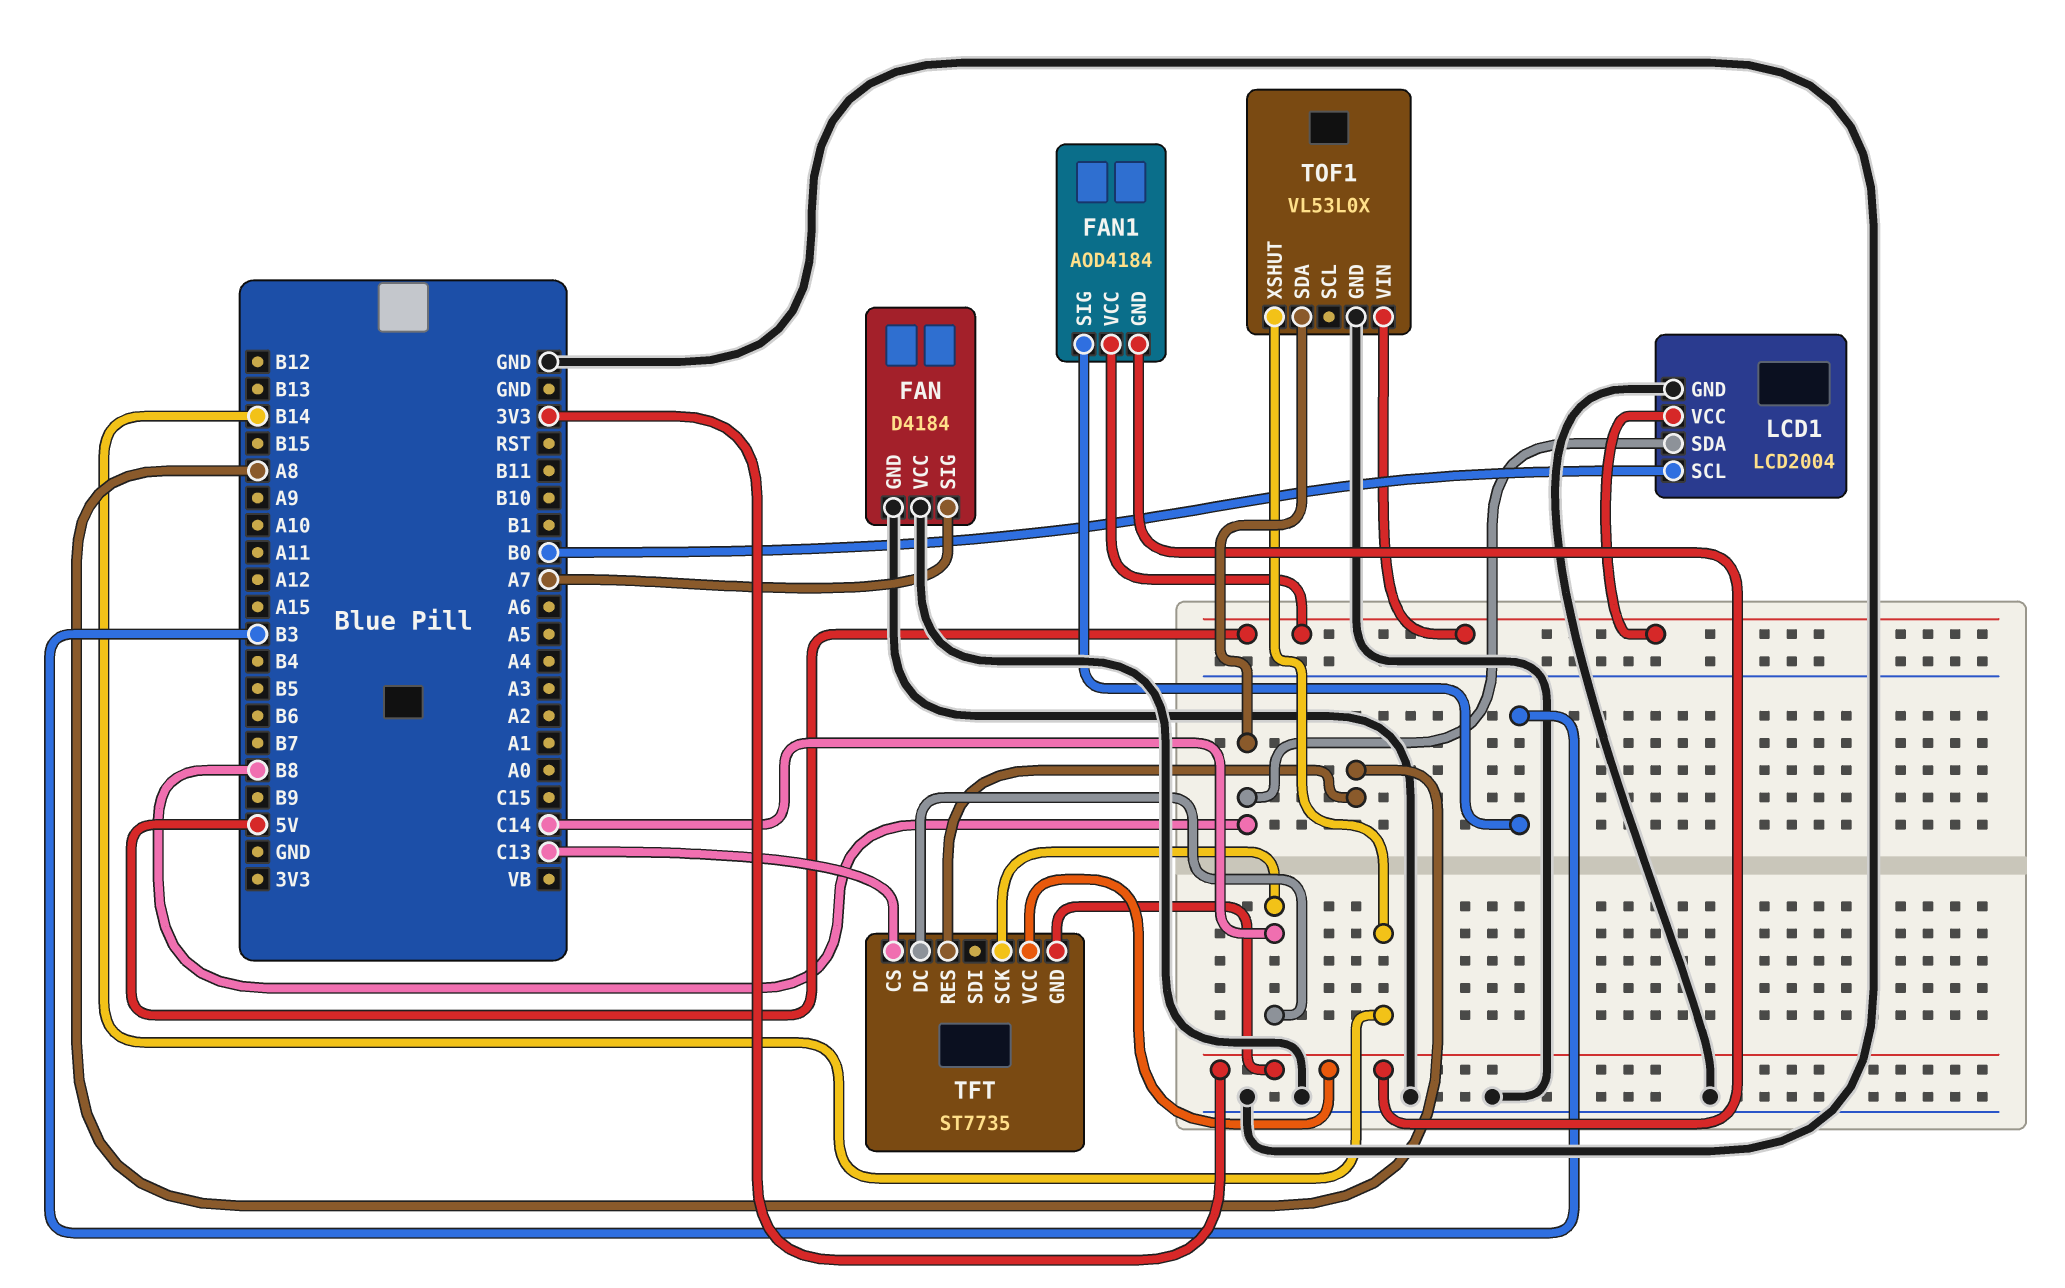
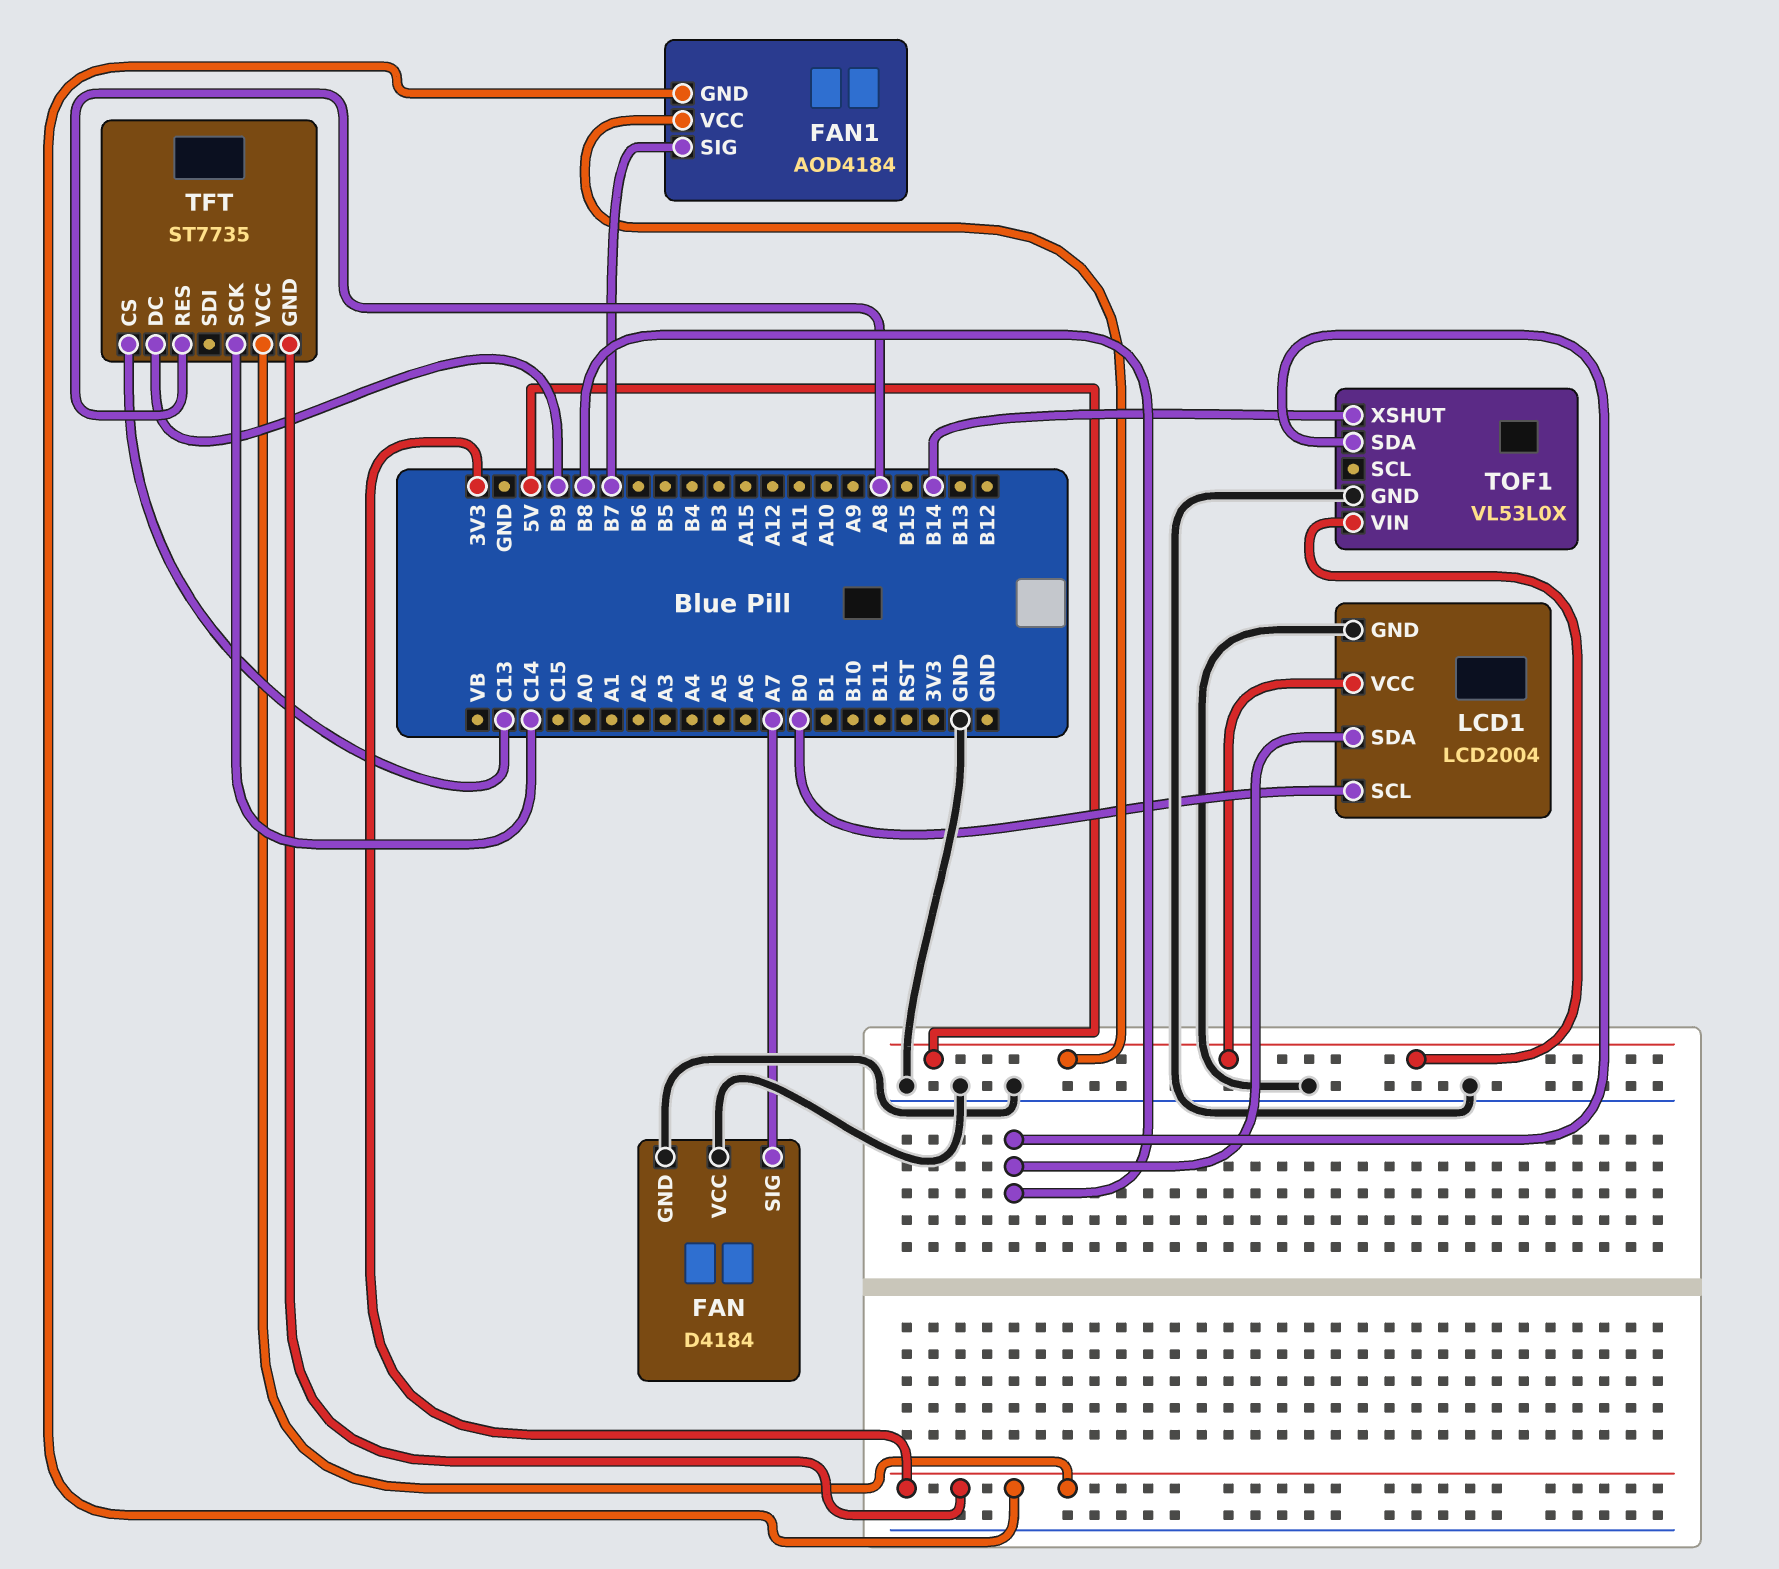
FAN1 pin SIG: B3 -> B7
TFT pin DC: C14 -> B9

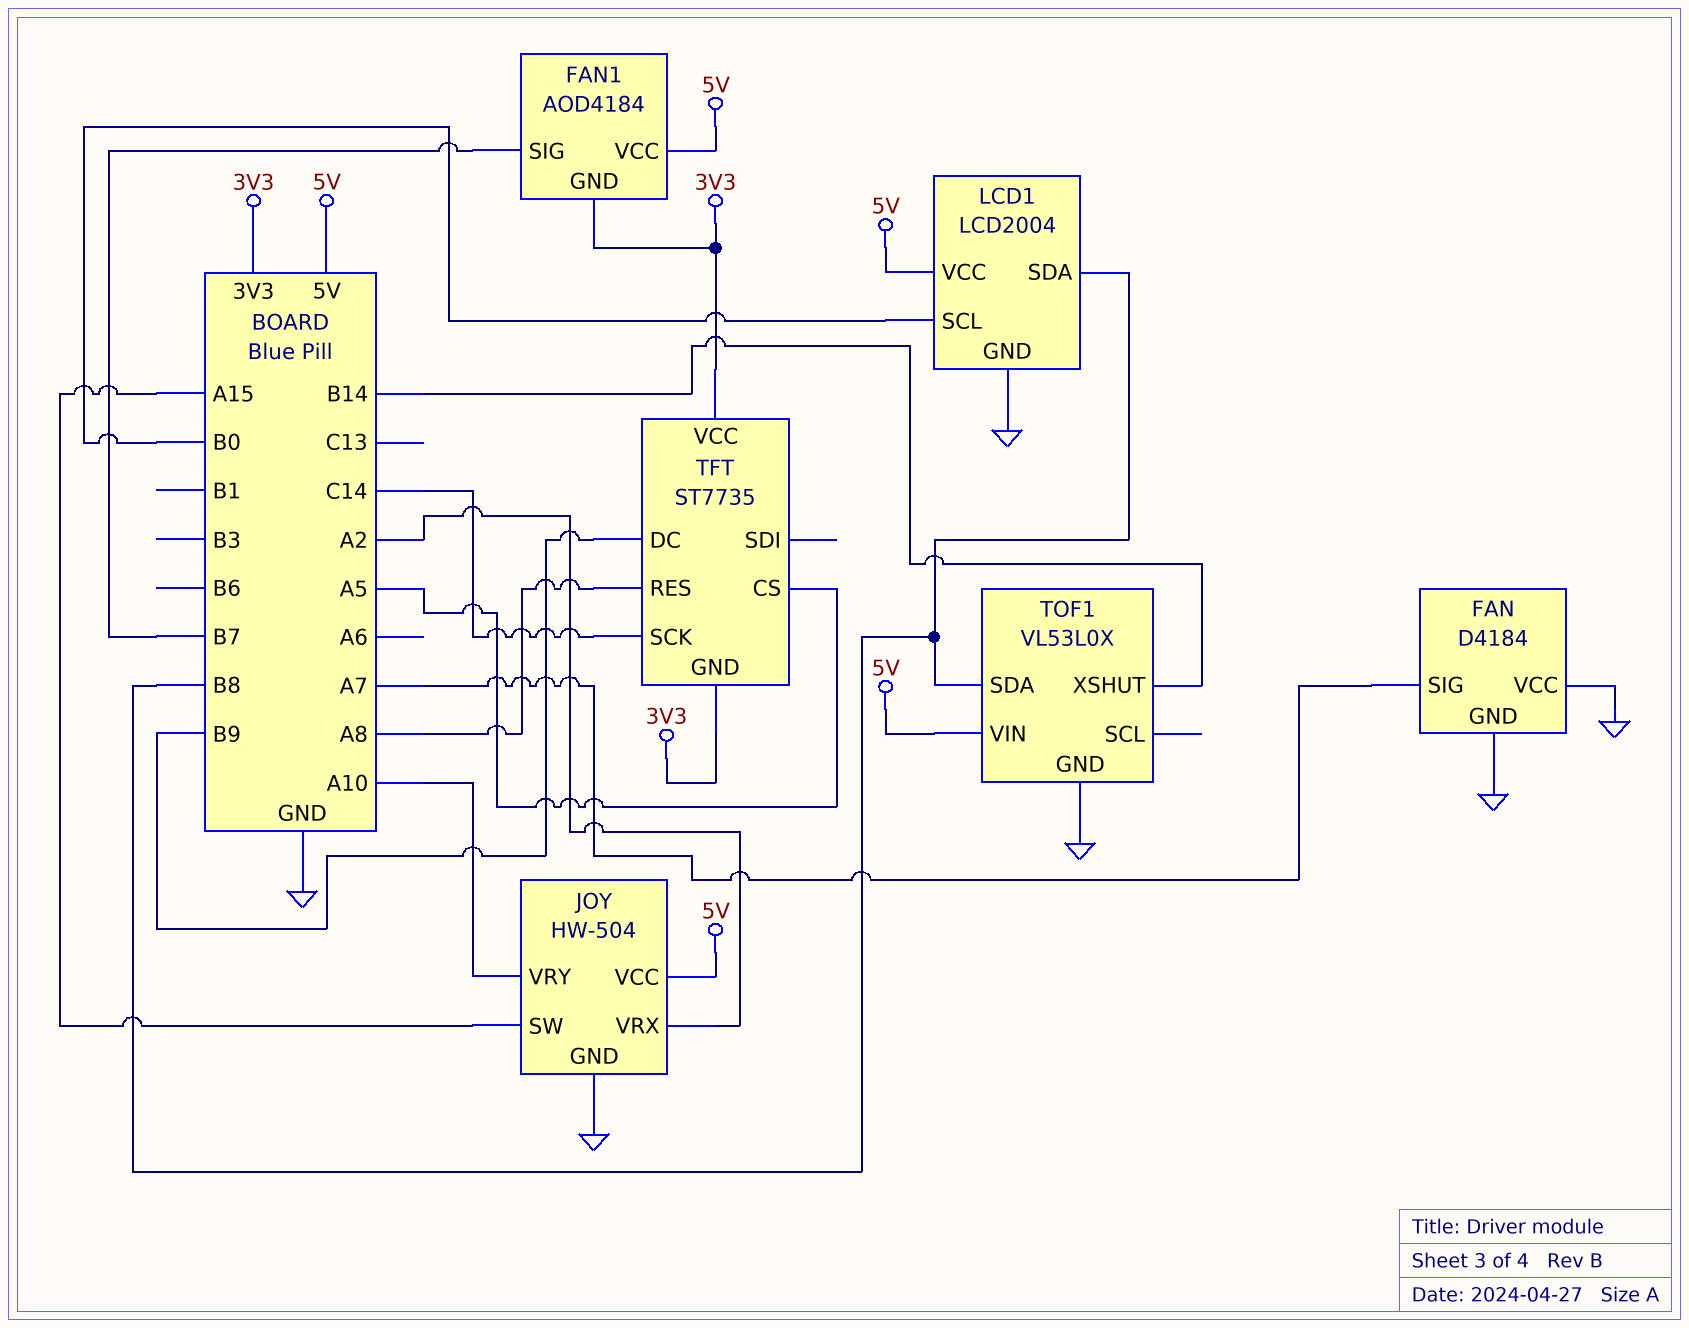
JOY: none -> HW-504
JOY pin GND: none -> GND
JOY pin SW: none -> A15
JOY pin VCC: none -> 5V
JOY pin VRX: none -> A2
JOY pin VRY: none -> A10
TFT pin CS: C13 -> A5

